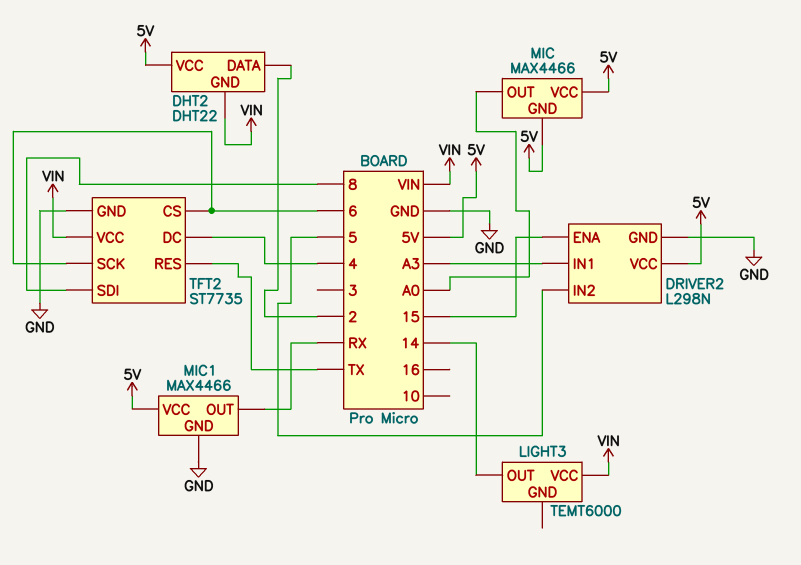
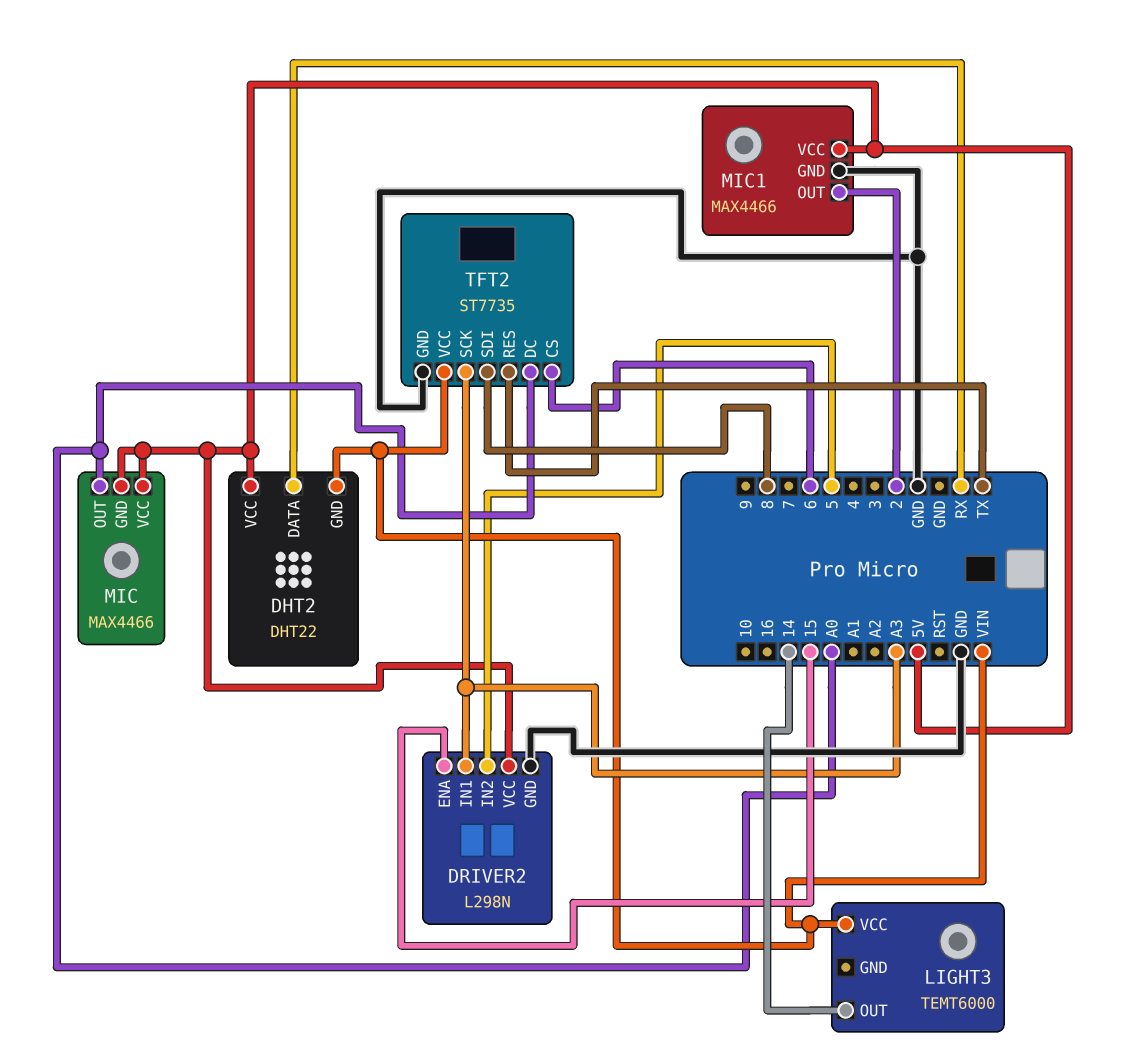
DHT2 pin DATA: 2 -> RX
MIC1 pin OUT: RX -> 2
TFT2 pin DC: 4 -> A0
TFT2 pin SCK: 6 -> A3

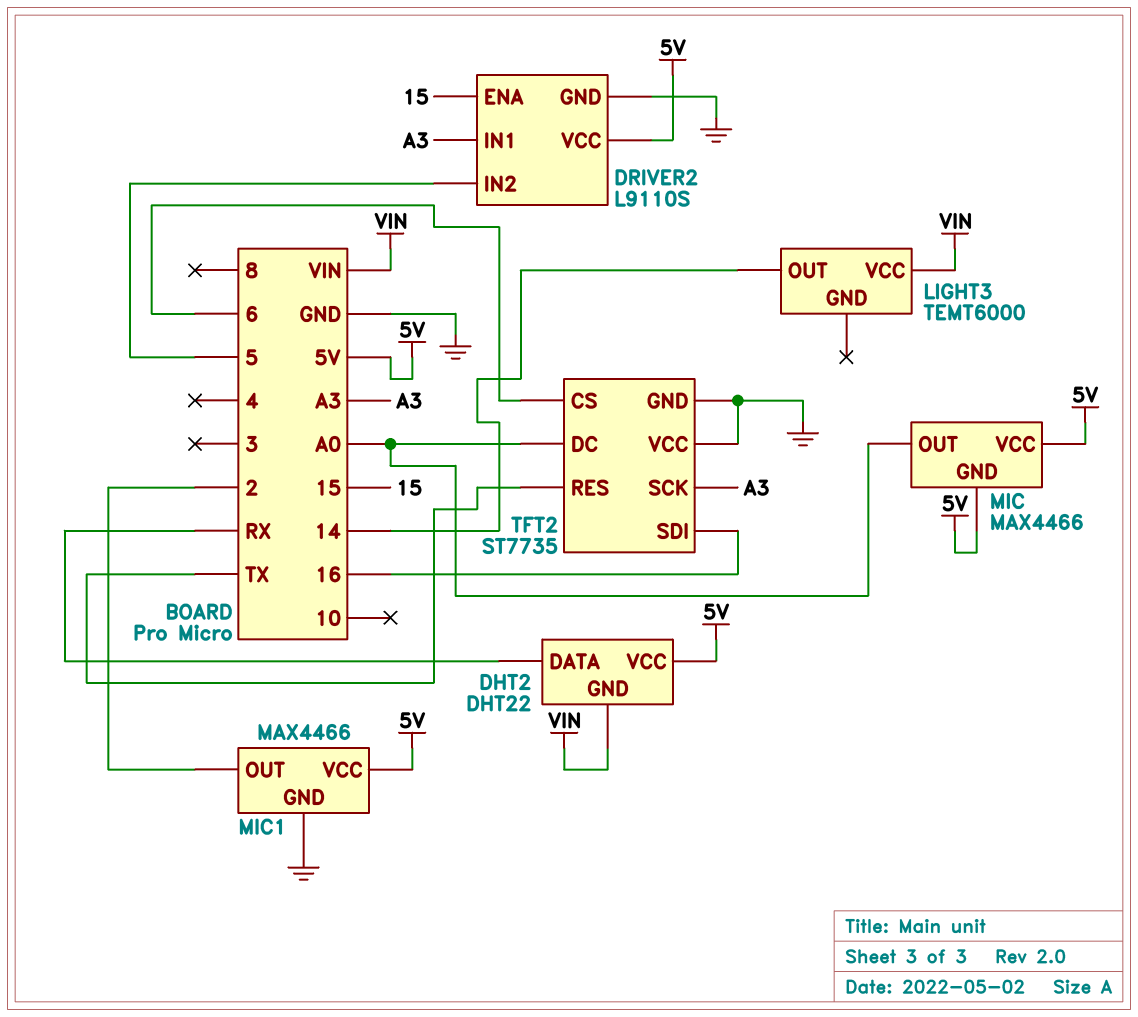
DRIVER2: L298N -> L9110S
TFT2 pin SDI: 8 -> 16
TFT2 pin VCC: VIN -> GND

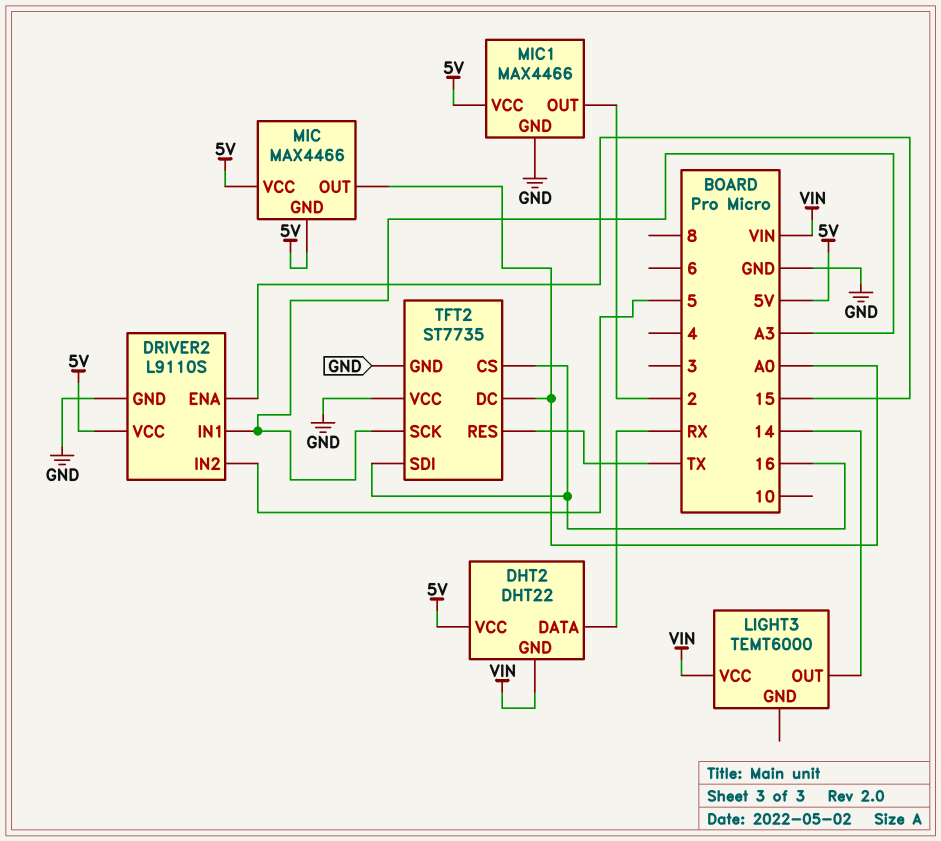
TFT2 pin CS: 6 -> 16

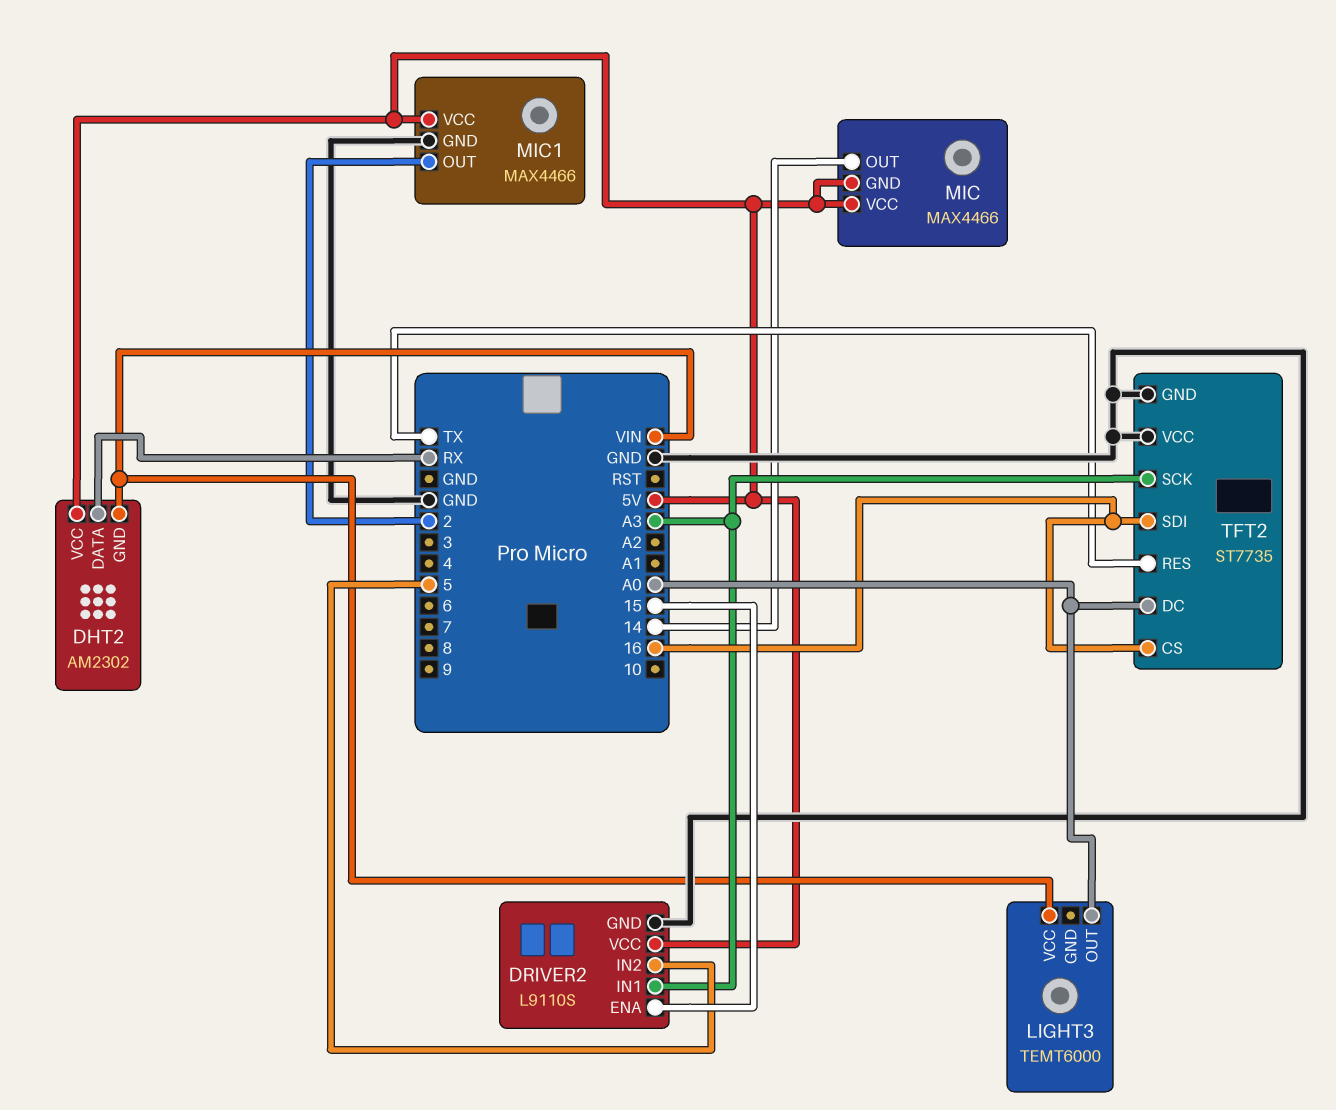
DHT2: DHT22 -> AM2302
LIGHT3 pin OUT: 14 -> A0
MIC pin OUT: A0 -> 14

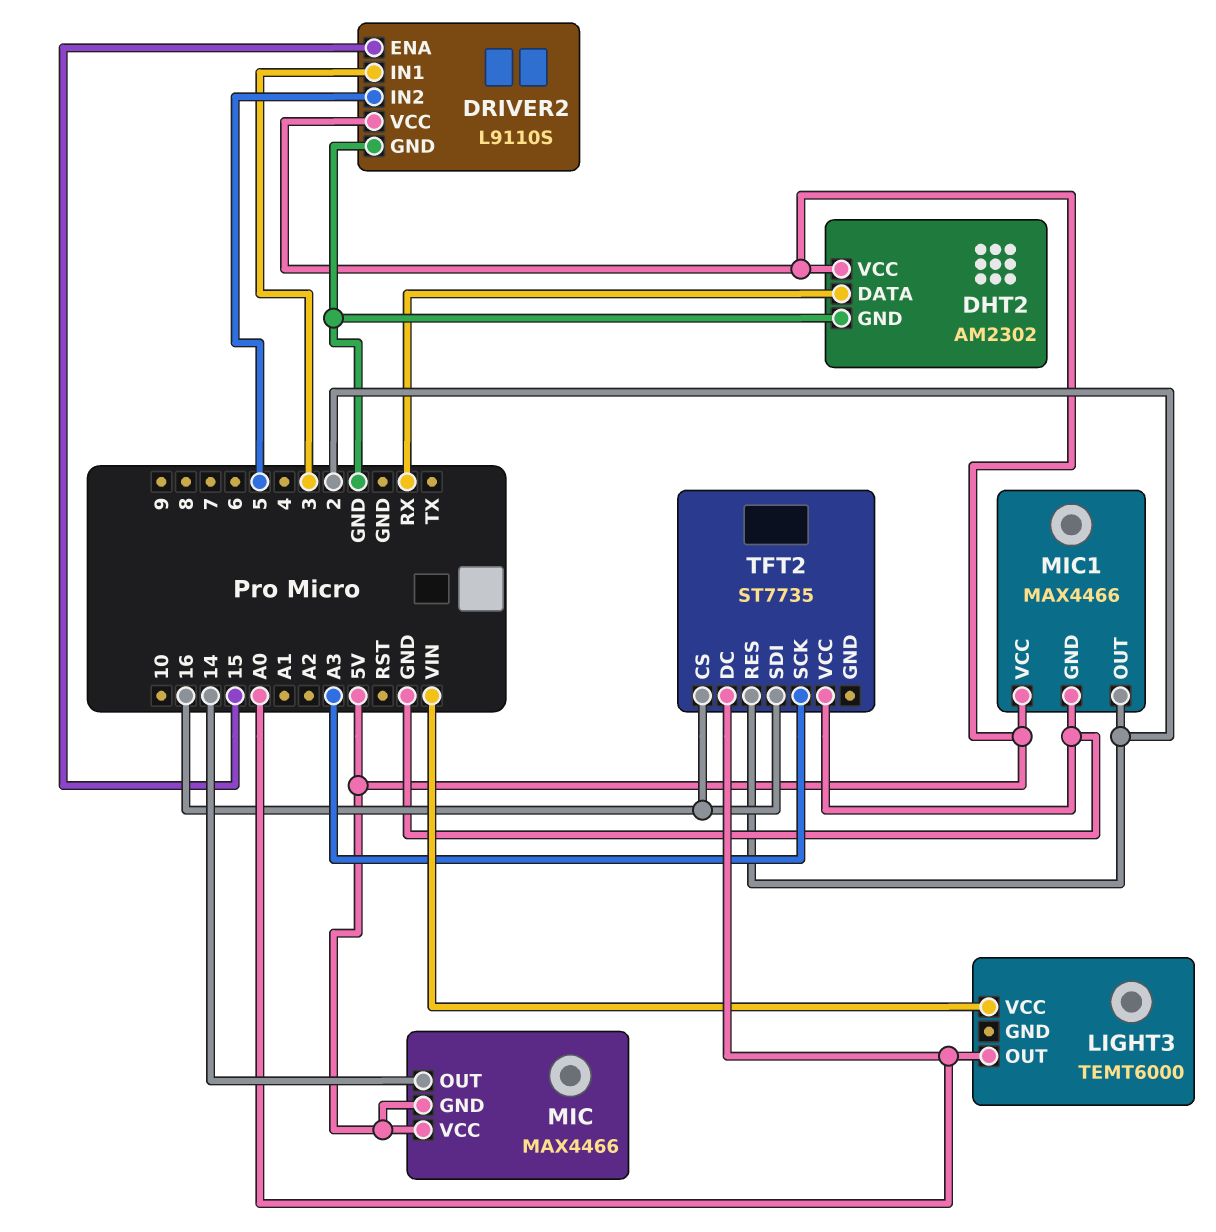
DHT2 pin GND: VIN -> GND
DRIVER2 pin IN1: A3 -> 3
TFT2 pin GND: GND -> none
TFT2 pin RES: TX -> 2

